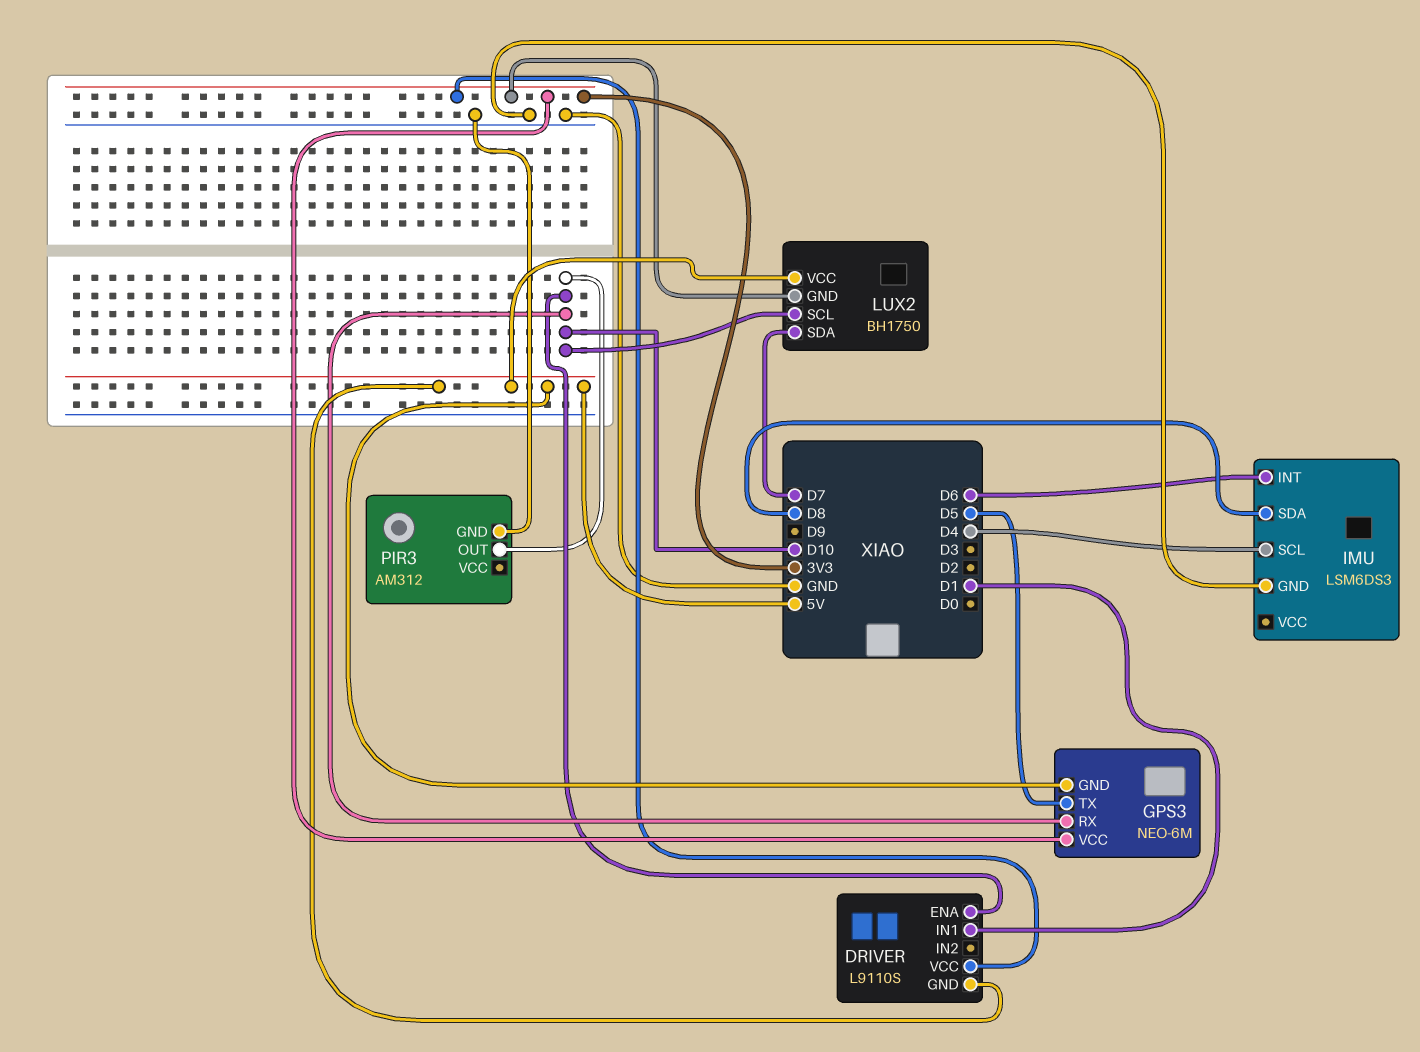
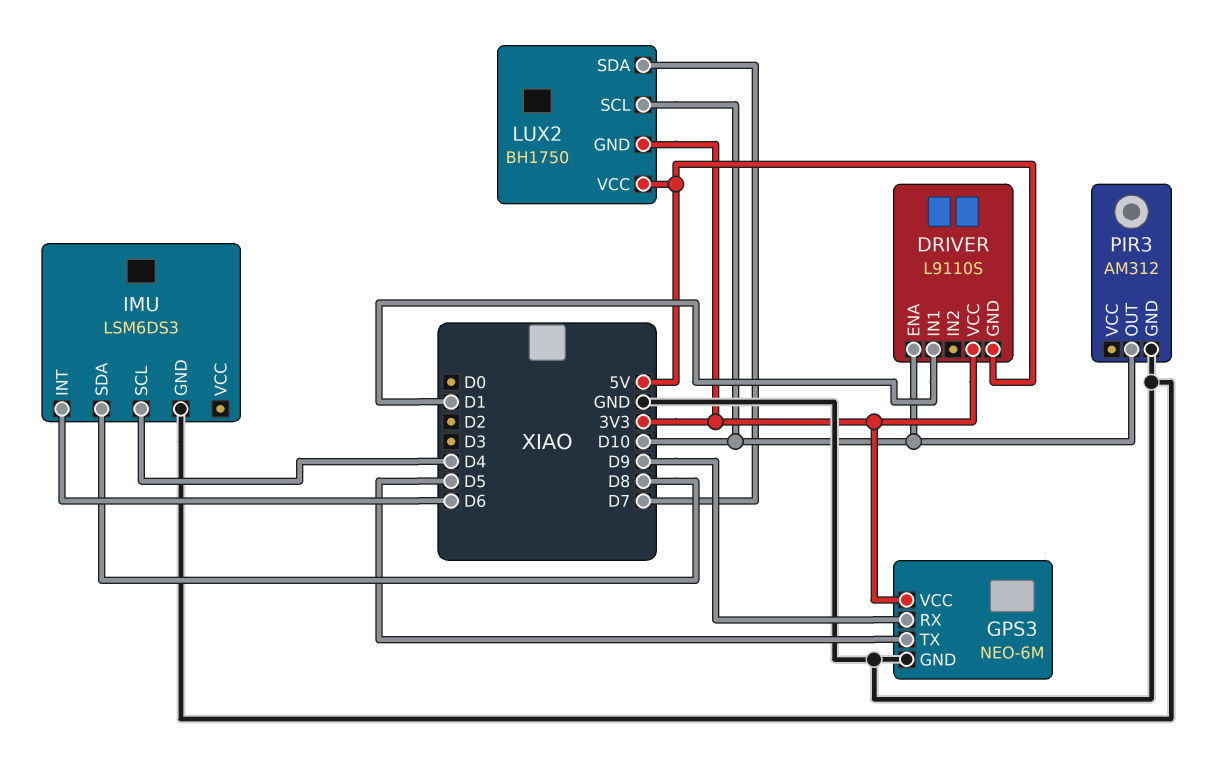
GPS3 pin GND: 5V -> GND
GPS3 pin RX: D10 -> D9

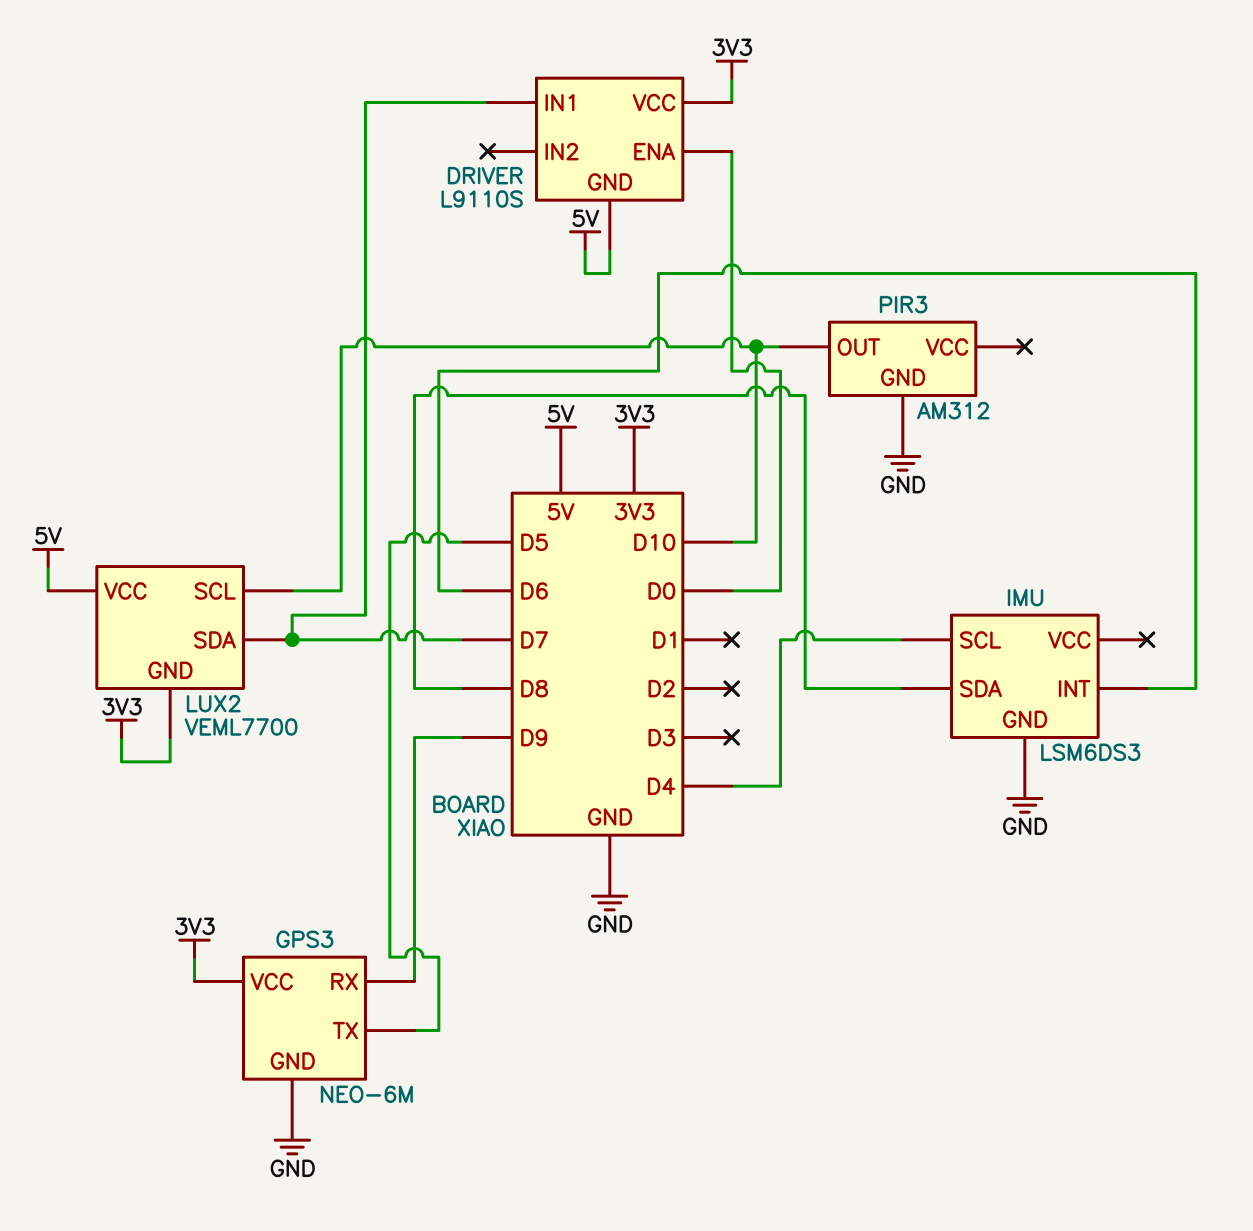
DRIVER pin ENA: D10 -> D0
DRIVER pin IN1: D1 -> D7
LUX2: BH1750 -> VEML7700

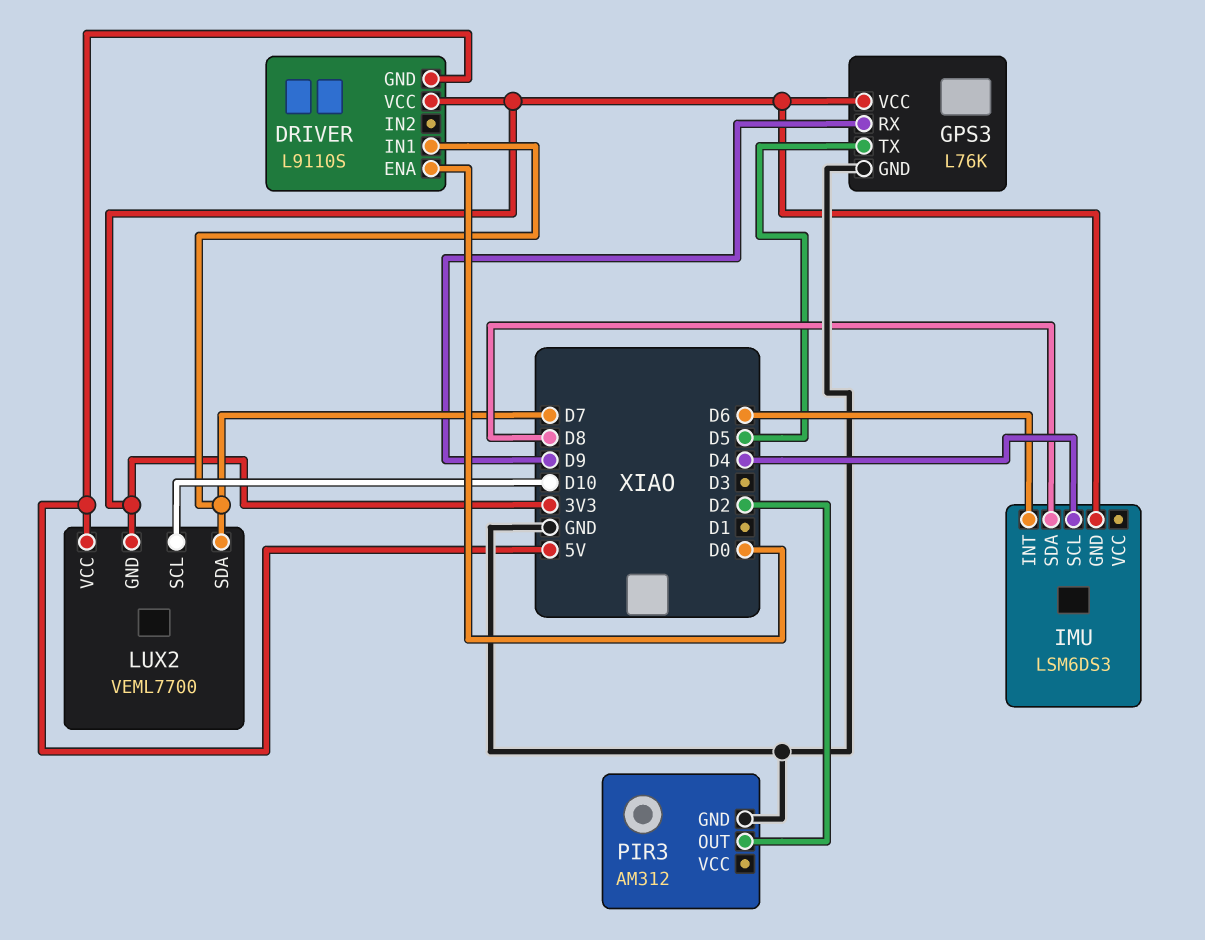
GPS3: NEO-6M -> L76K
IMU pin GND: GND -> 3V3
PIR3 pin OUT: D10 -> D2

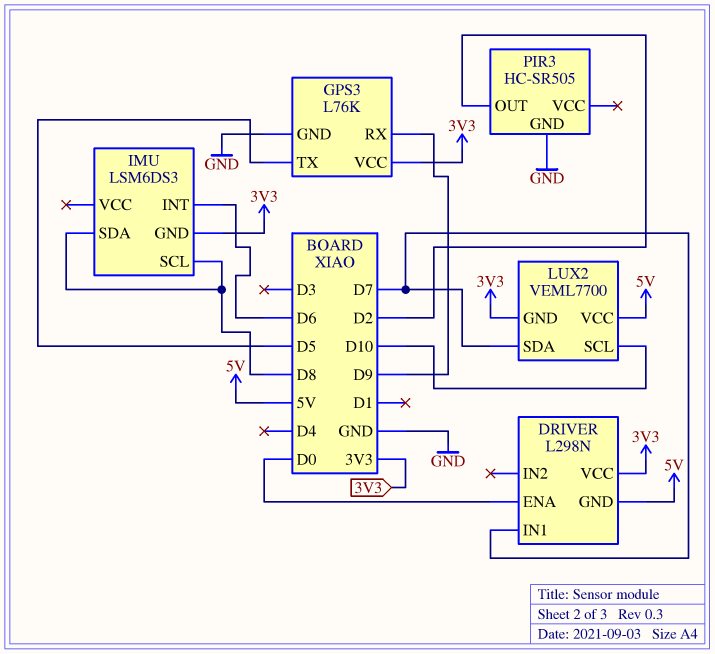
DRIVER: L9110S -> L298N
IMU pin SCL: D4 -> D8
PIR3: AM312 -> HC-SR505

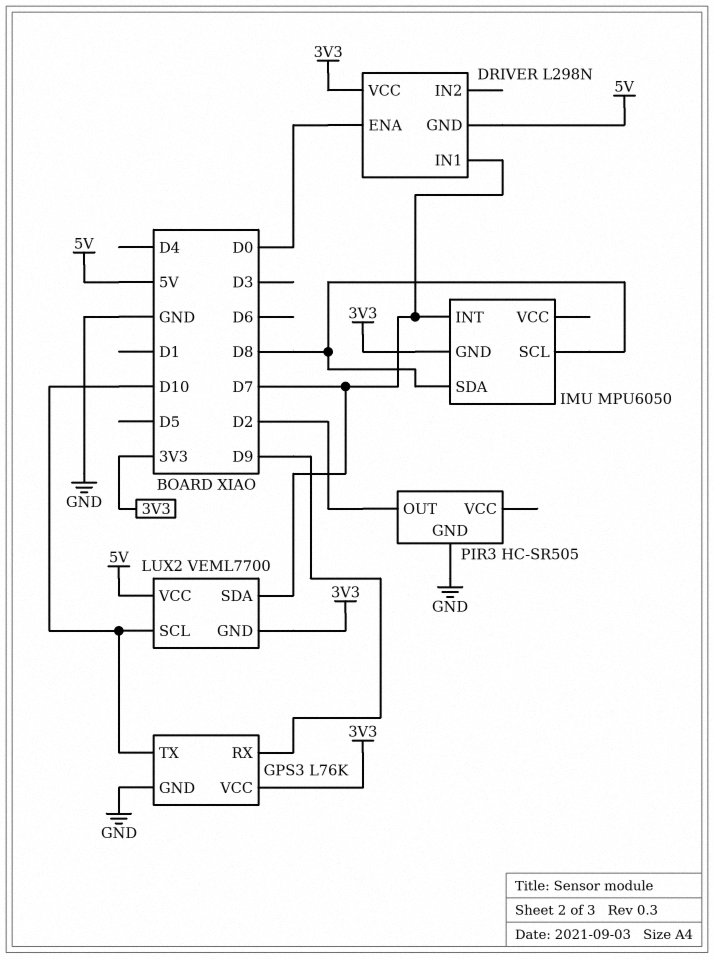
GPS3 pin TX: D5 -> D10
IMU: LSM6DS3 -> MPU6050
IMU pin INT: D6 -> D7

